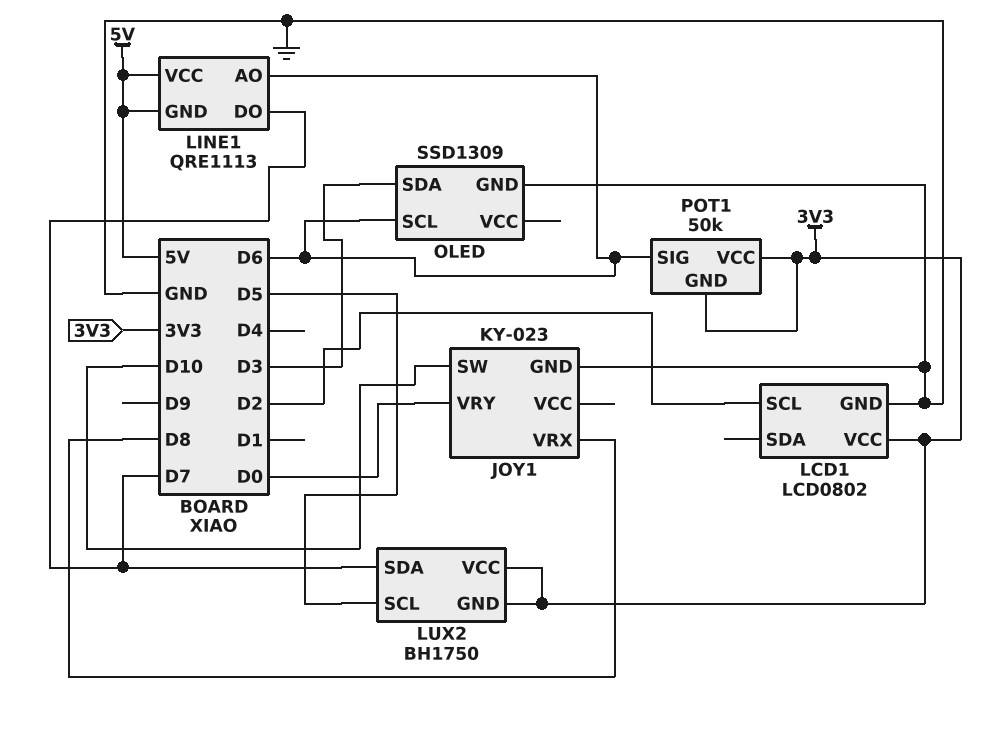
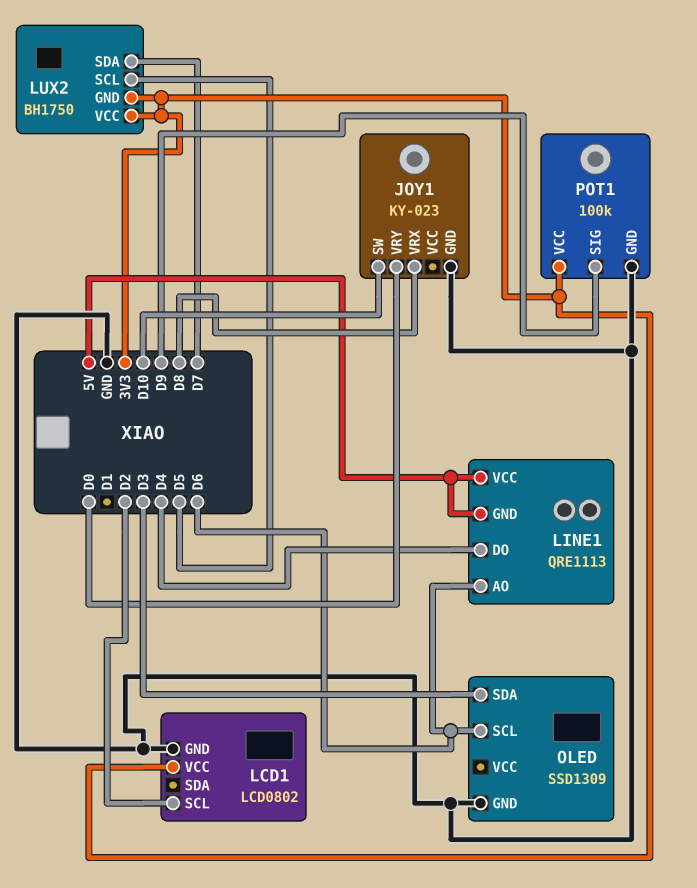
LINE1 pin DO: D7 -> D4
POT1: 50k -> 100k
POT1 pin GND: 3V3 -> GND
POT1 pin SIG: D6 -> D9

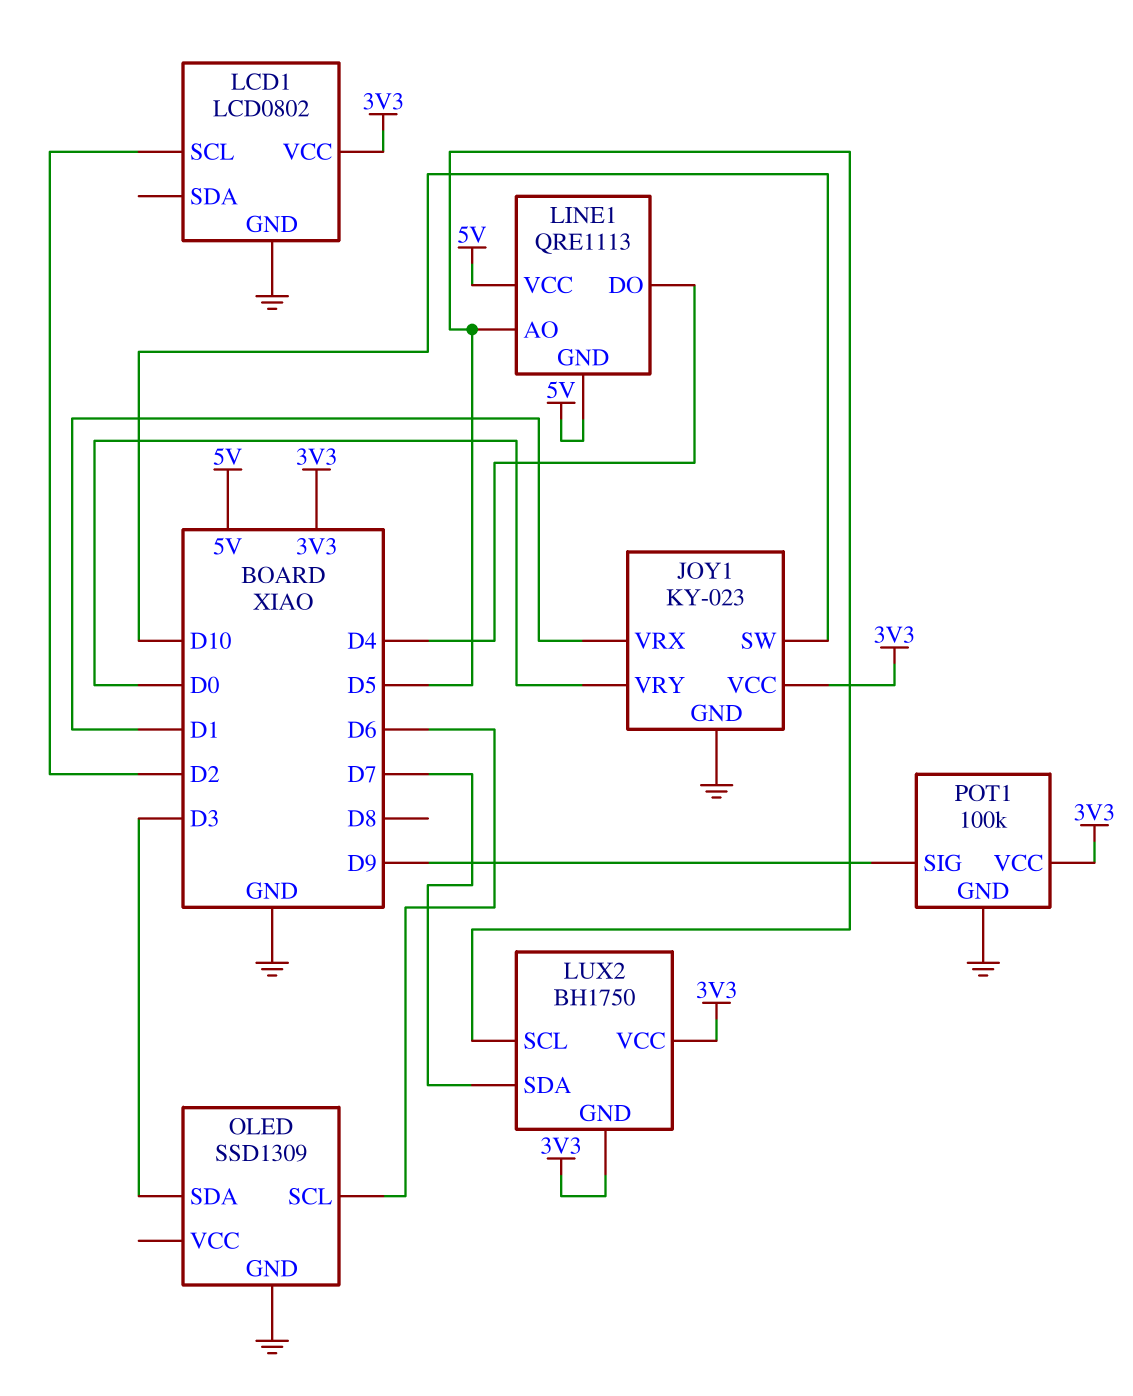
JOY1 pin VCC: none -> 3V3
JOY1 pin VRX: D8 -> D1
LINE1 pin AO: D6 -> D5

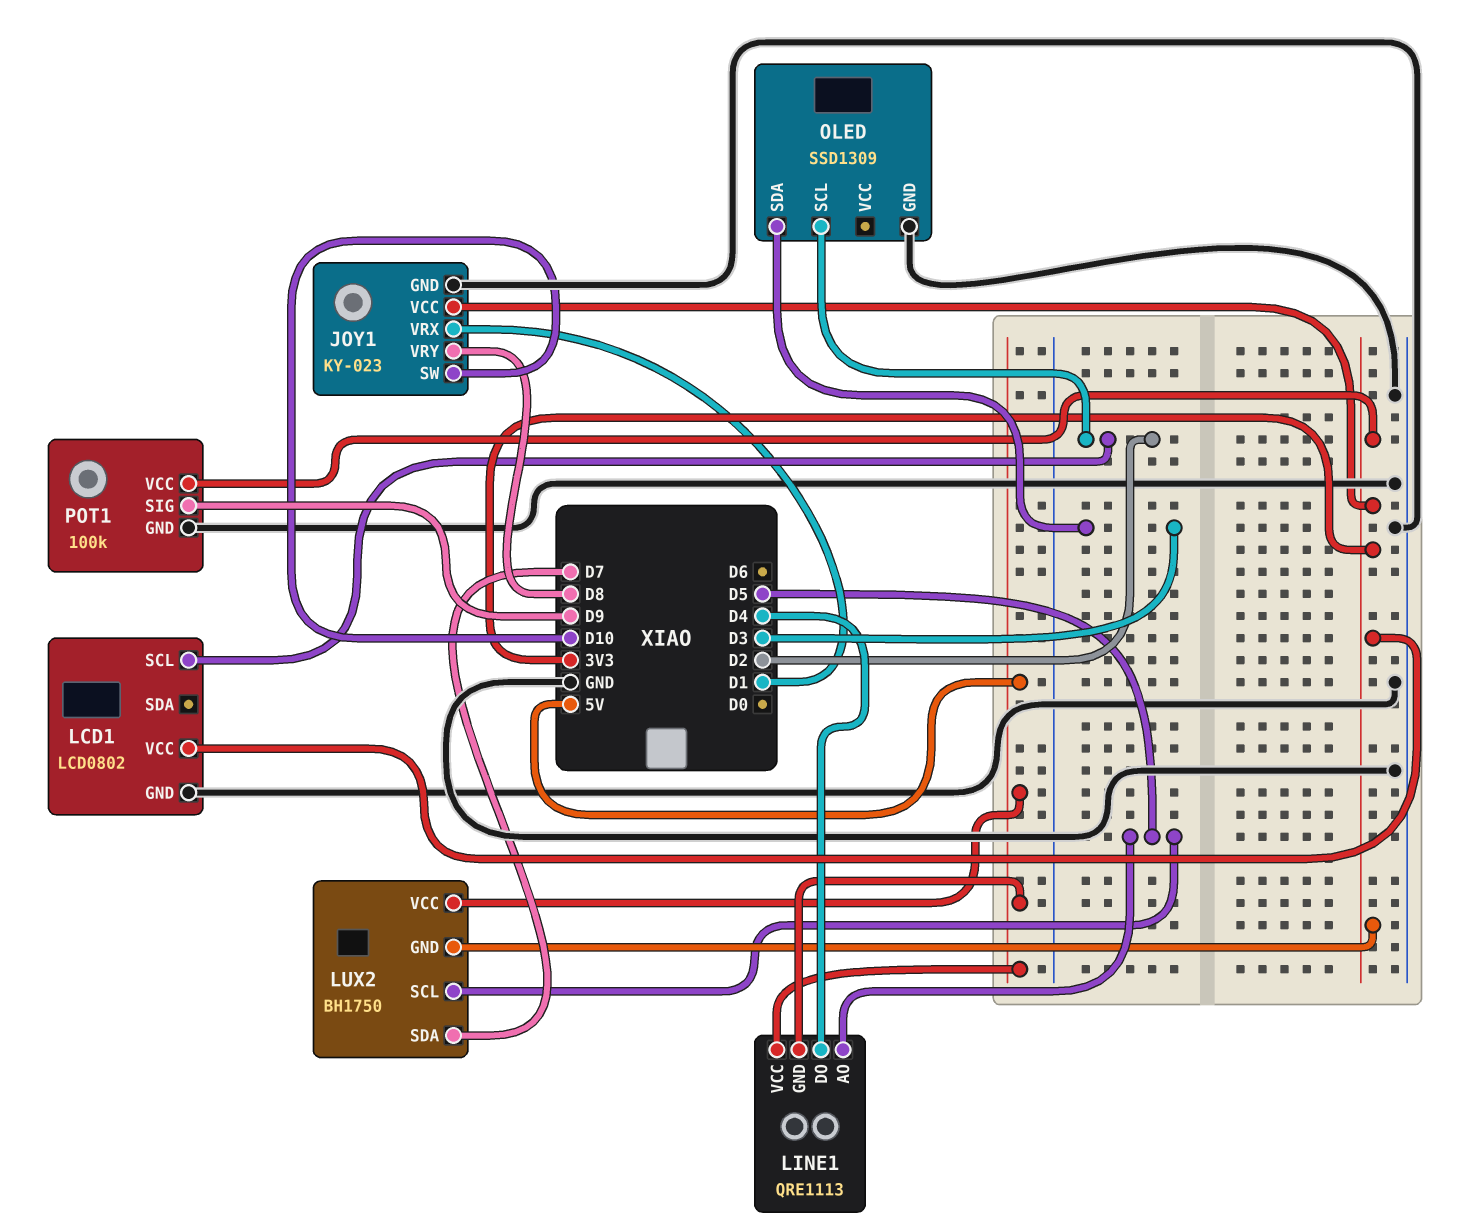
JOY1 pin VRY: D0 -> D8
LUX2 pin VCC: 3V3 -> 5V
OLED pin SCL: D6 -> D2

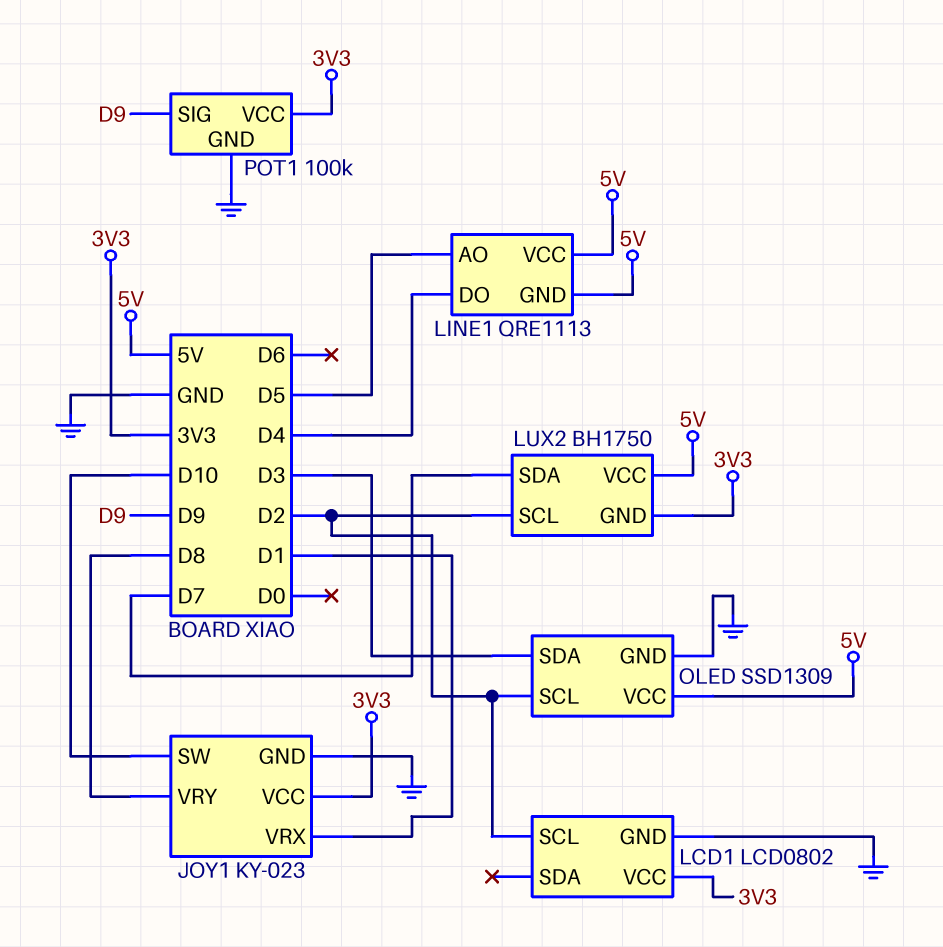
LUX2 pin SCL: D5 -> D2
OLED pin VCC: none -> 5V

